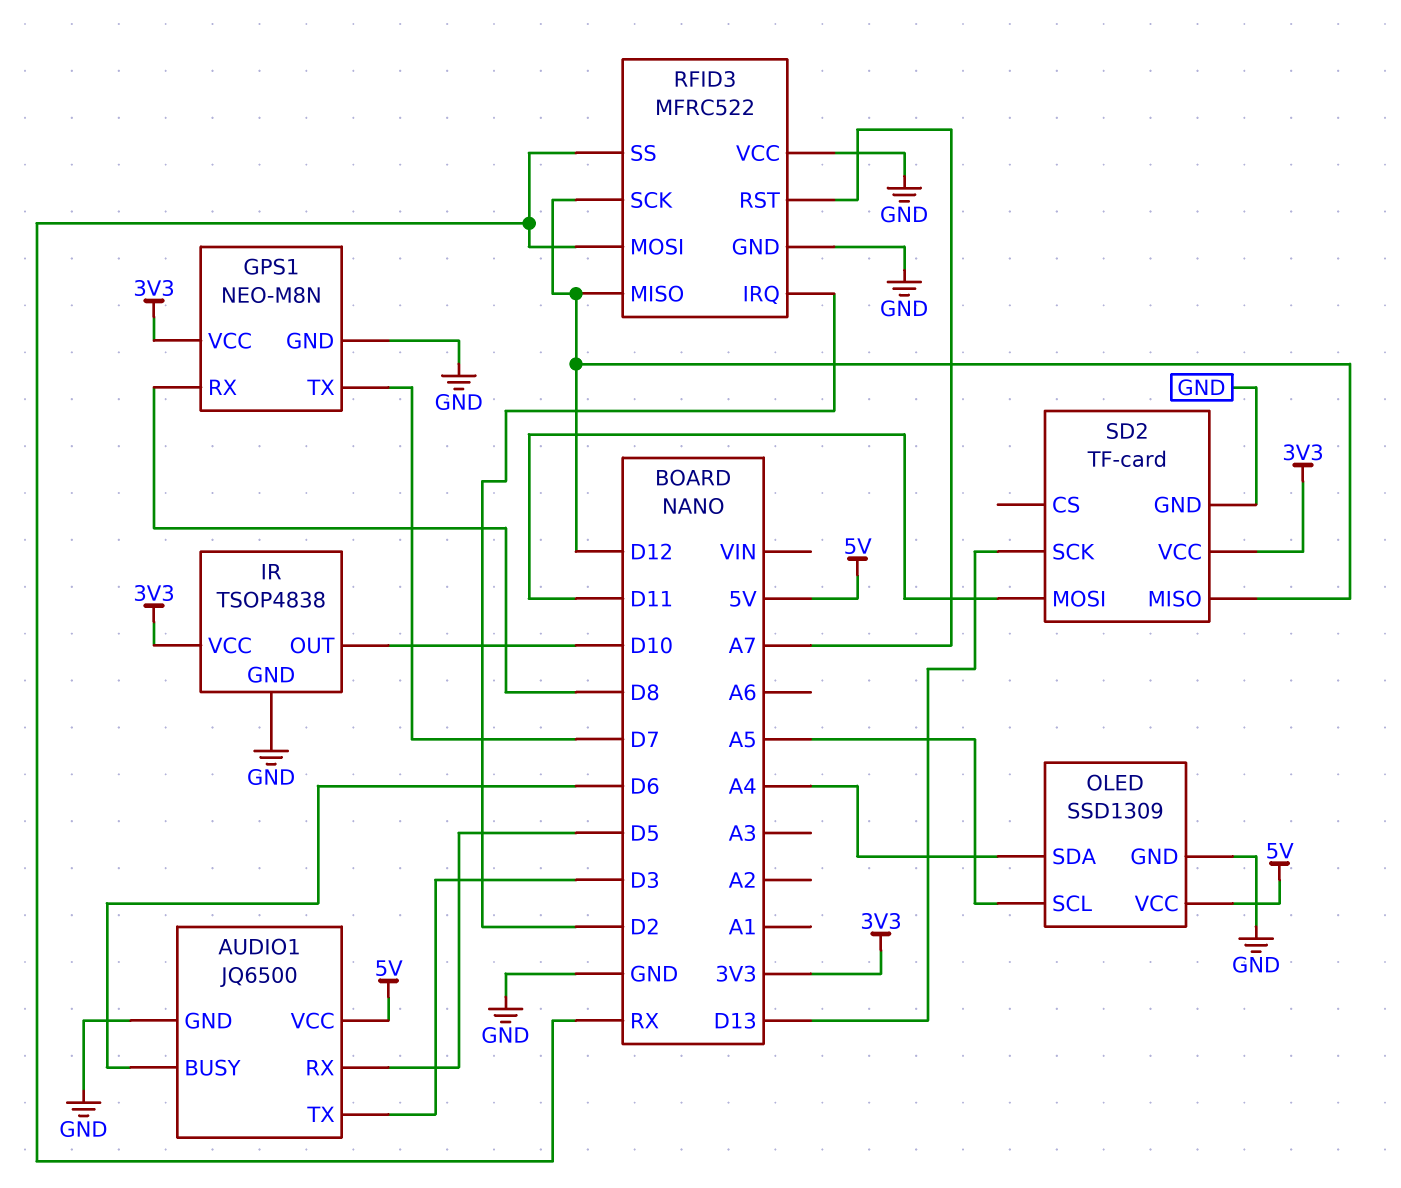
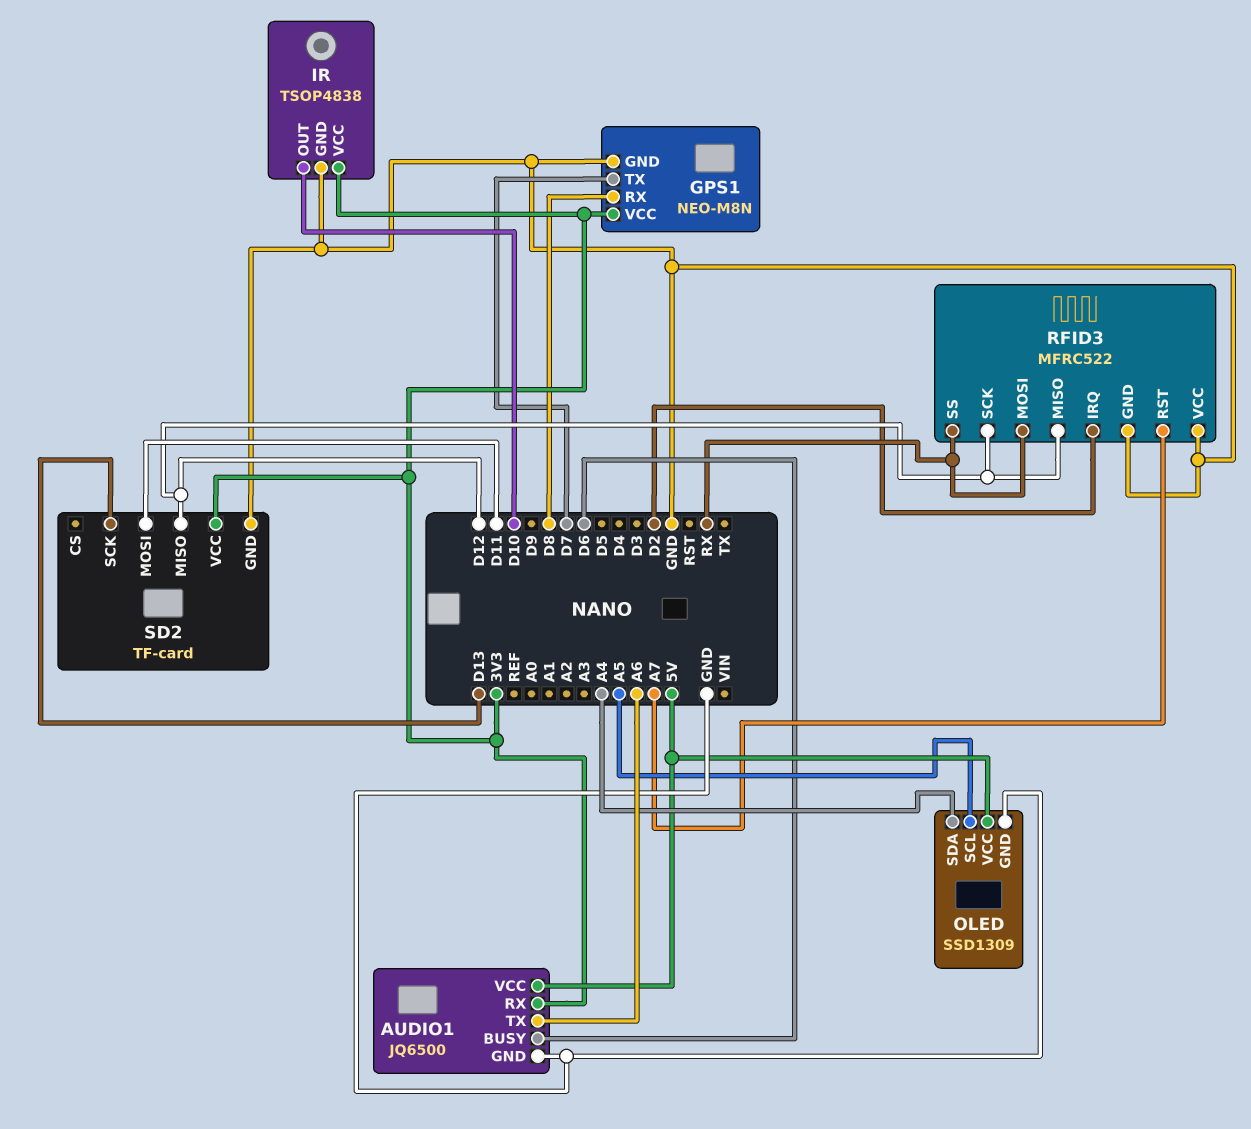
AUDIO1 pin RX: D5 -> 3V3
AUDIO1 pin TX: D3 -> A6

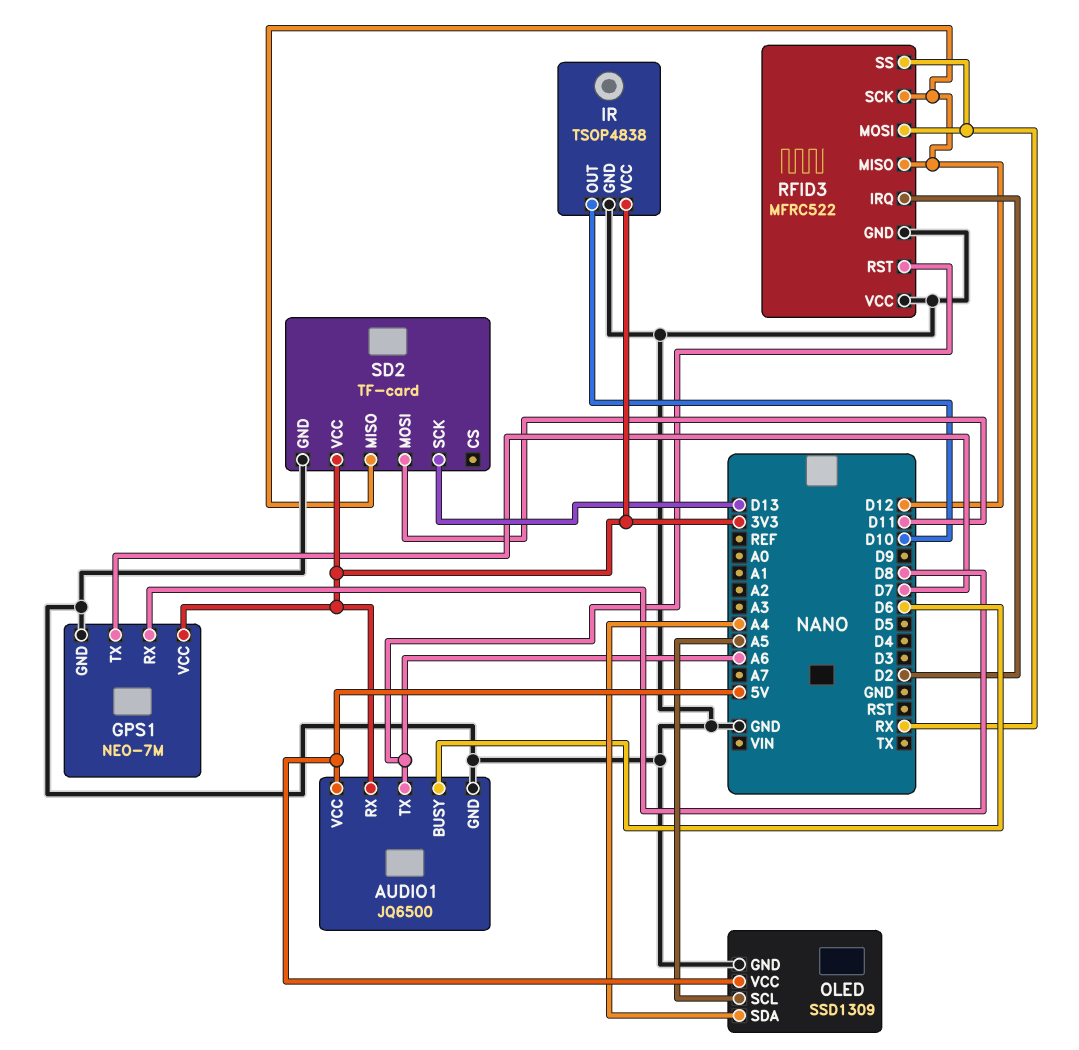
GPS1: NEO-M8N -> NEO-7M
RFID3 pin RST: A7 -> A6

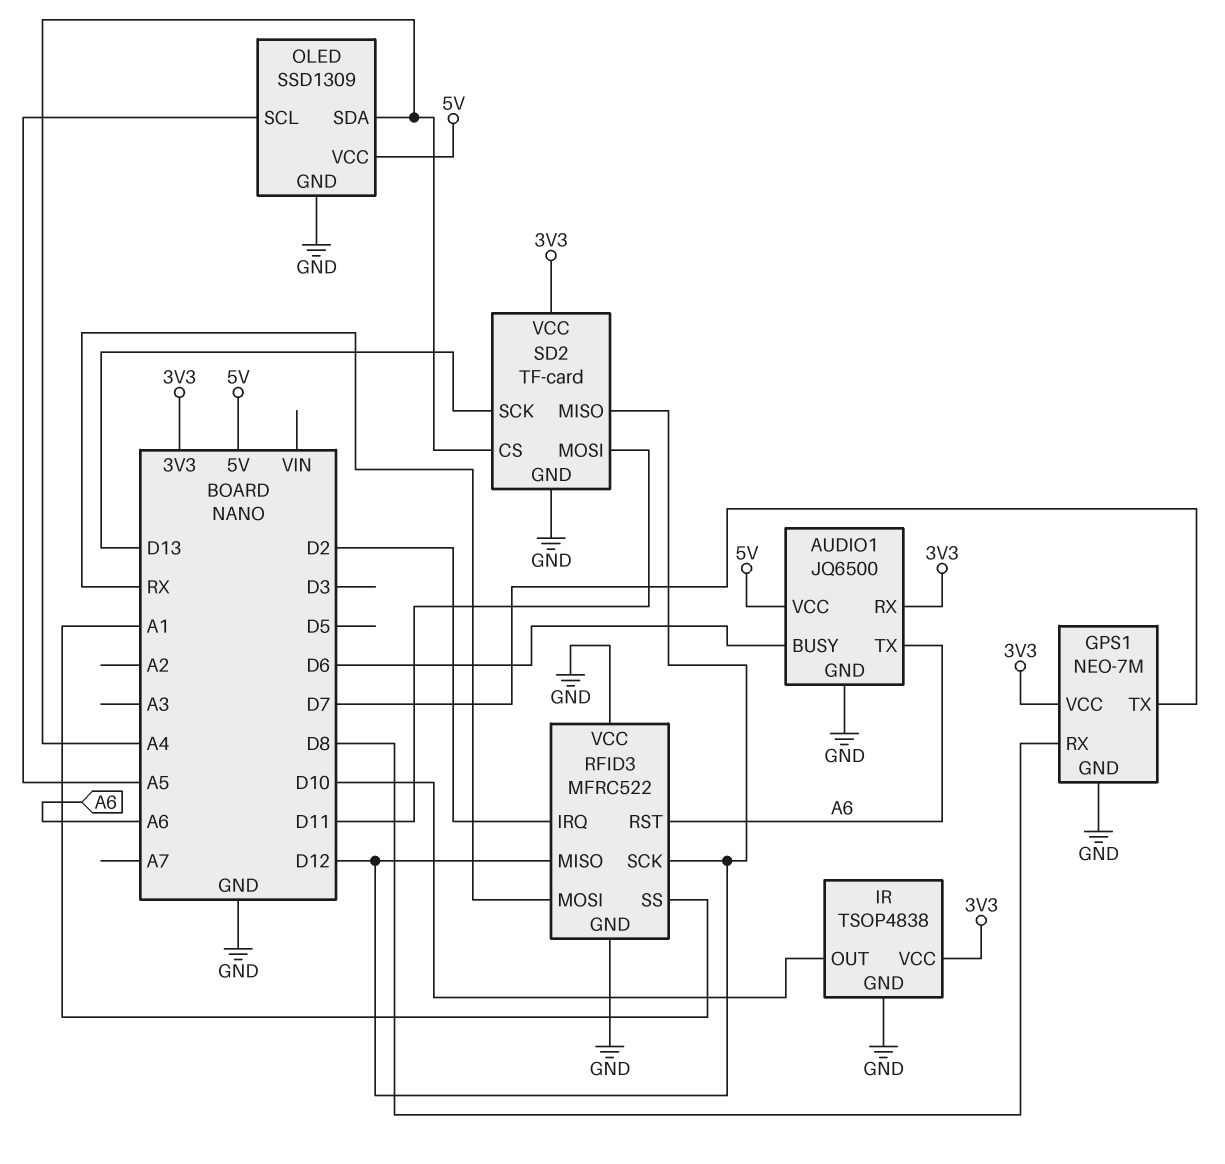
RFID3 pin SS: RX -> A1
SD2 pin CS: none -> A4

